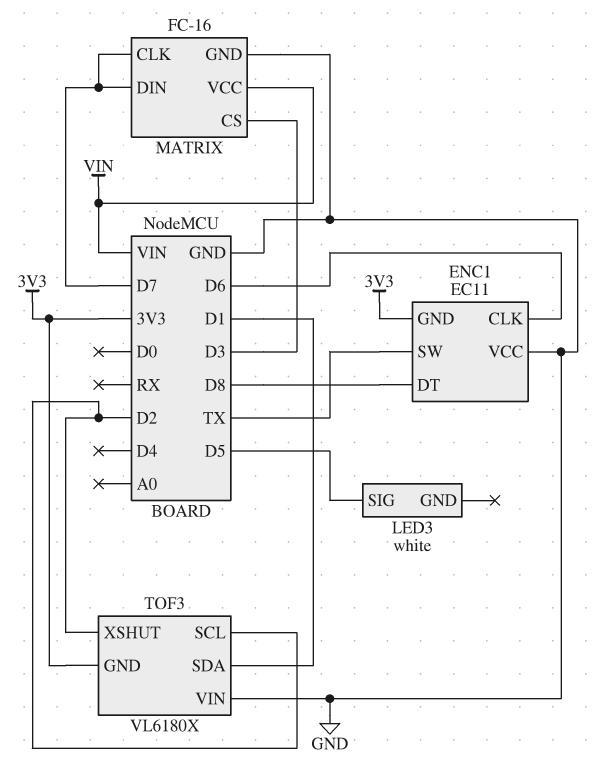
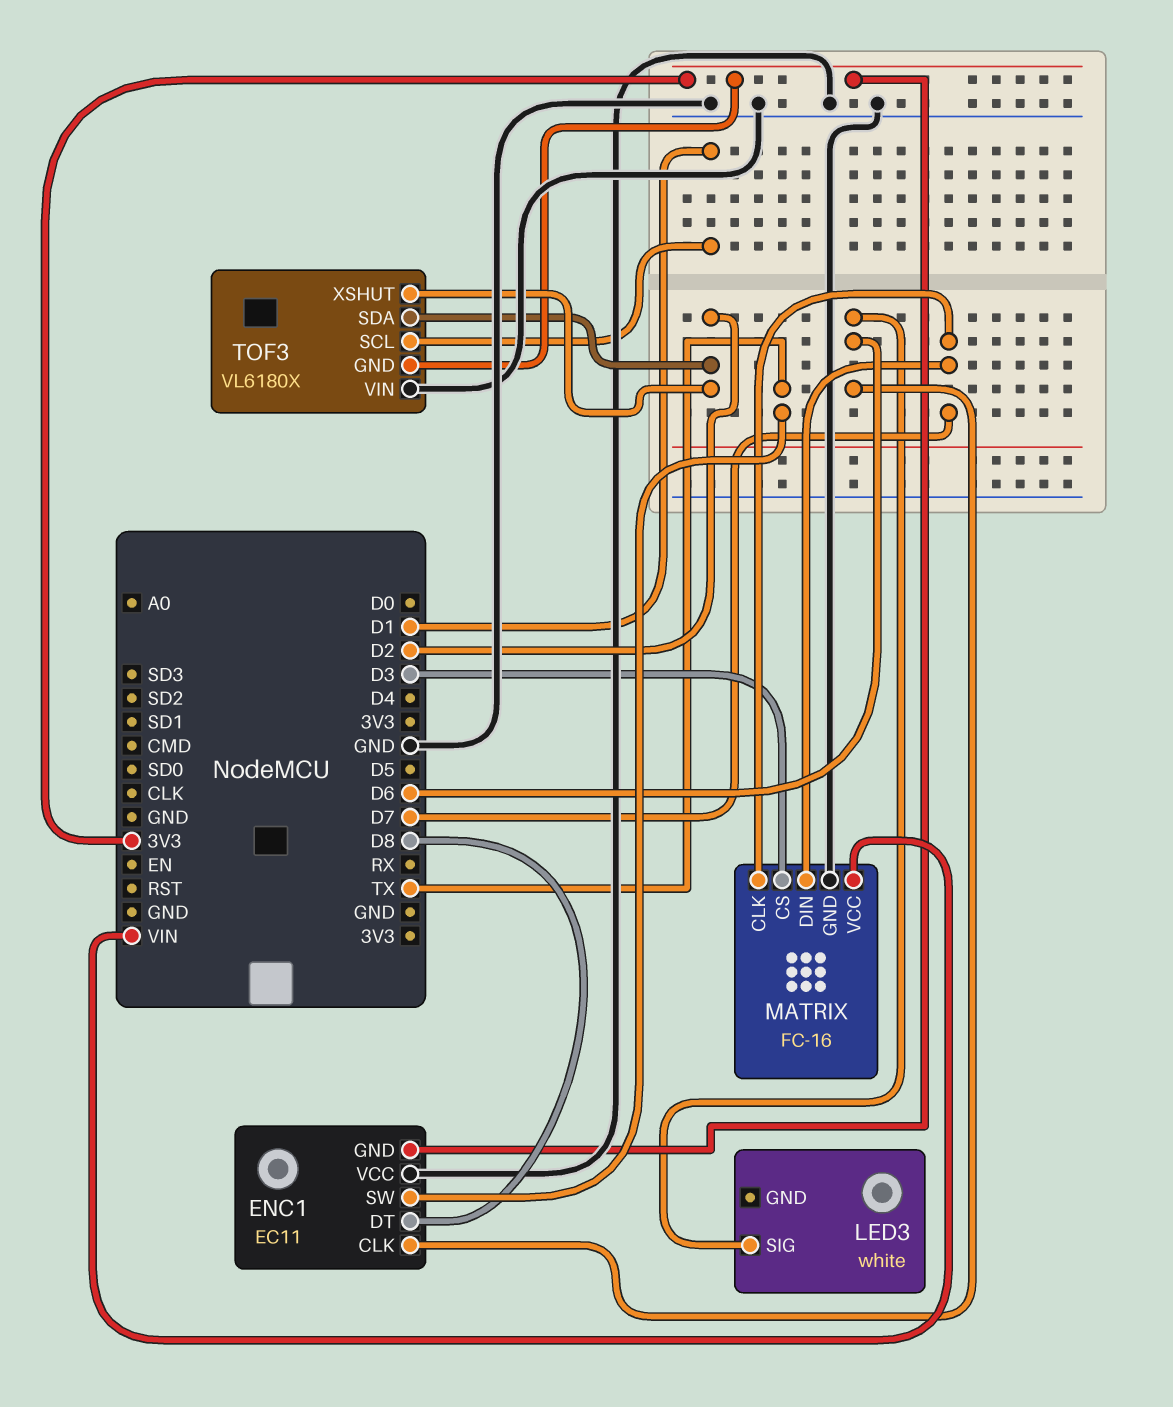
LED3 pin SIG: D5 -> D6
TOF3 pin SCL: D2 -> D1
TOF3 pin SDA: D1 -> D2

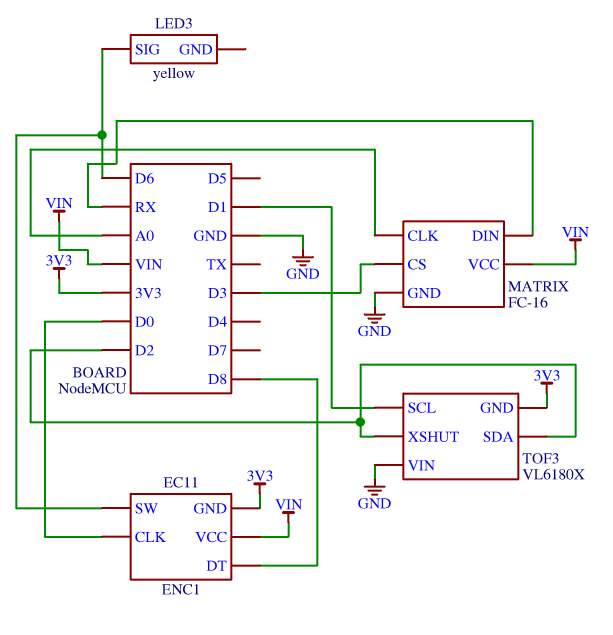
ENC1 pin CLK: D6 -> D0
ENC1 pin SW: TX -> D6
ENC1 pin VCC: GND -> VIN
LED3: white -> yellow
MATRIX pin CLK: D7 -> A0
MATRIX pin DIN: D7 -> RX

